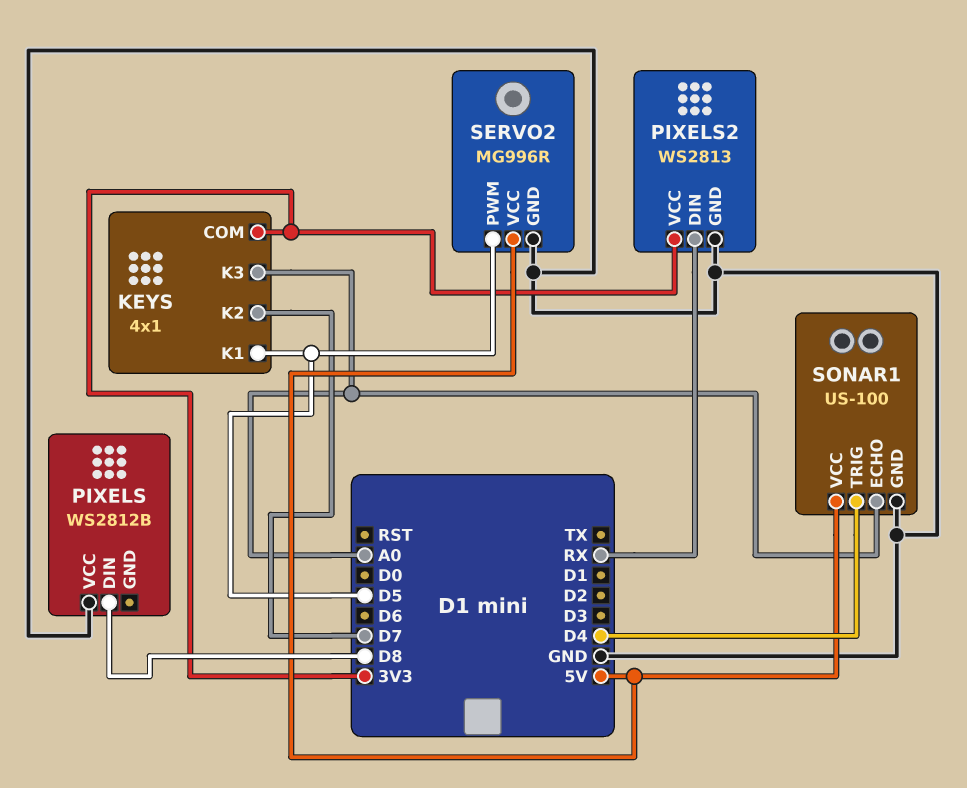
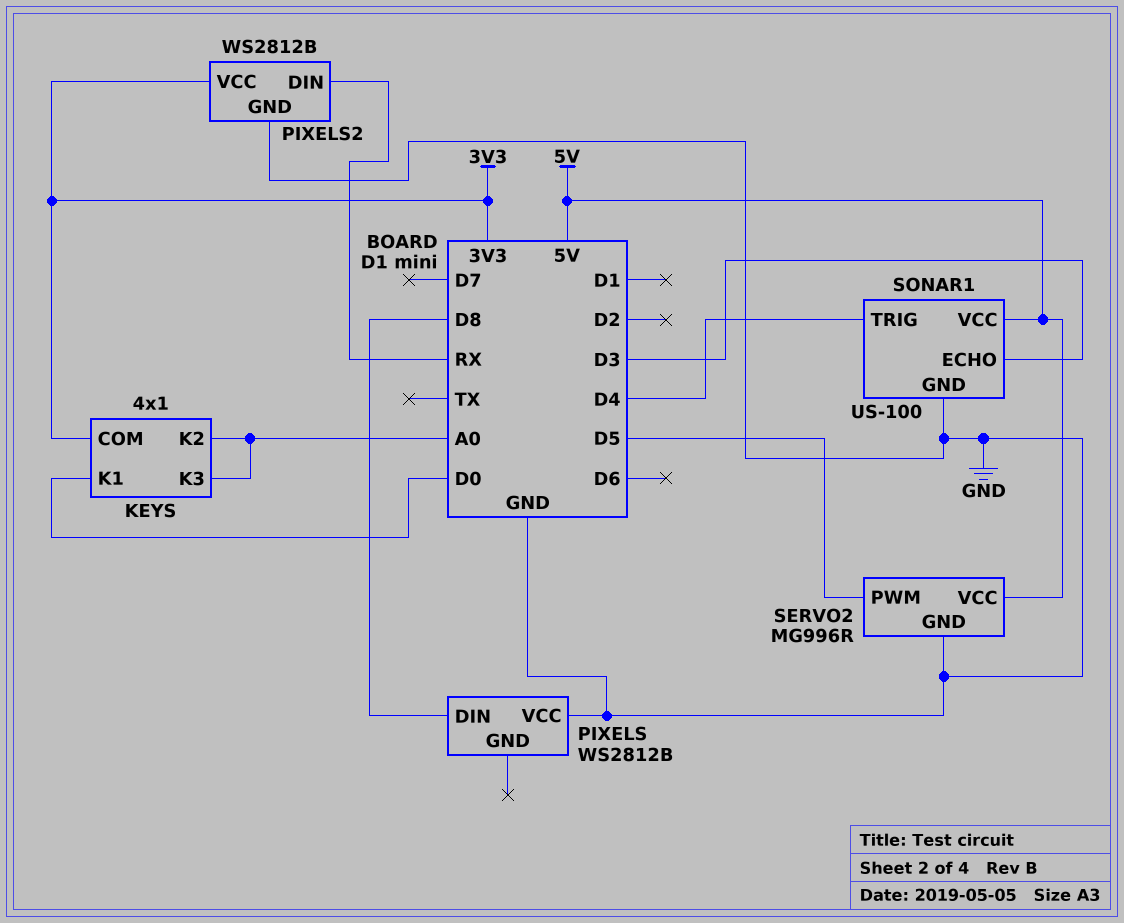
KEYS pin K1: D5 -> D0
KEYS pin K2: D7 -> A0
PIXELS2: WS2813 -> WS2812B
SONAR1 pin ECHO: A0 -> D3

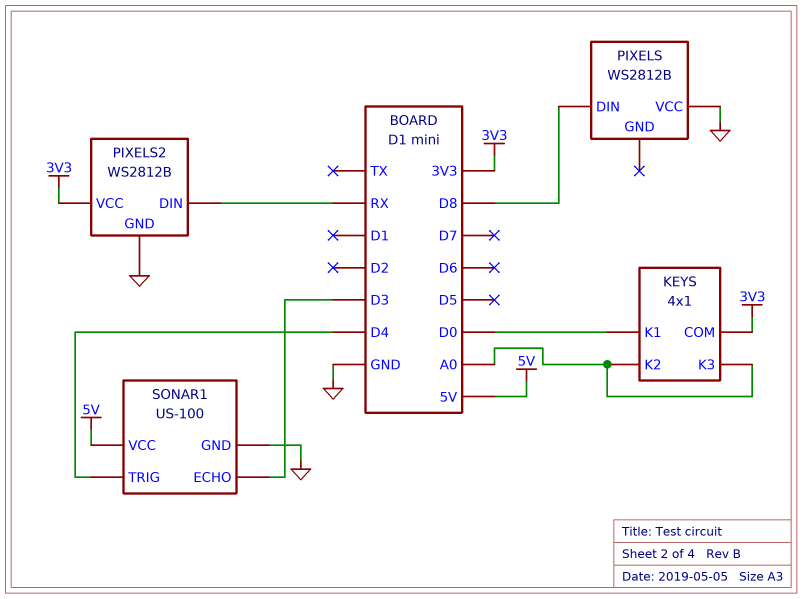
SERVO2: MG996R -> none
SERVO2 pin GND: GND -> none
SERVO2 pin PWM: D5 -> none
SERVO2 pin VCC: 5V -> none

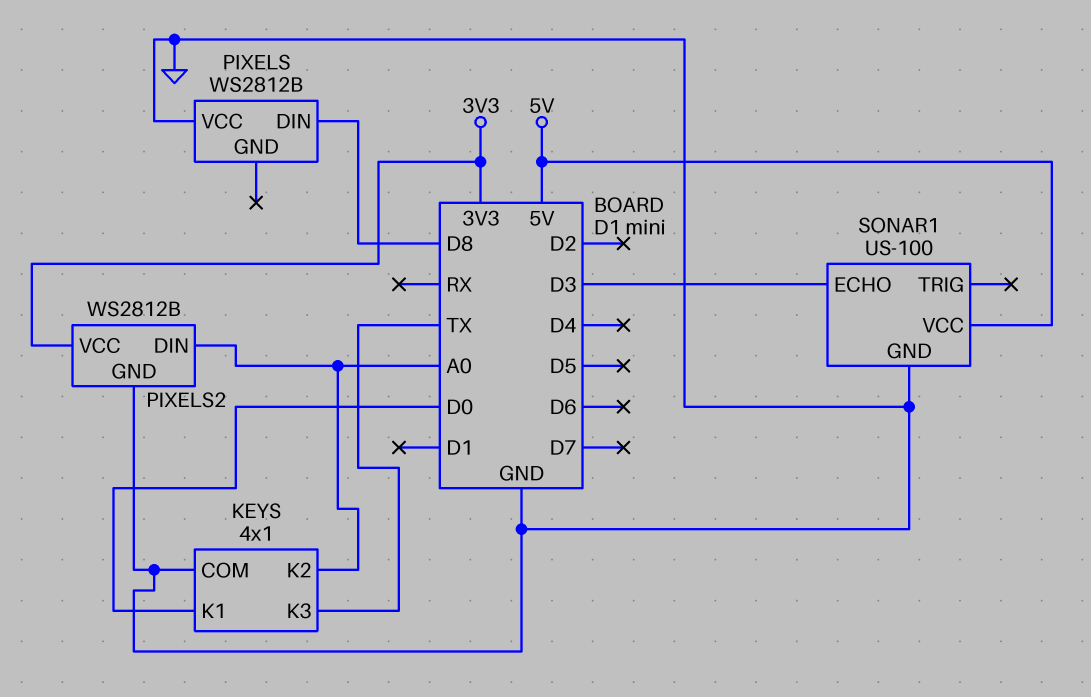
KEYS pin COM: 3V3 -> GND
KEYS pin K3: A0 -> TX
PIXELS2 pin DIN: RX -> A0
SONAR1 pin TRIG: D4 -> none

